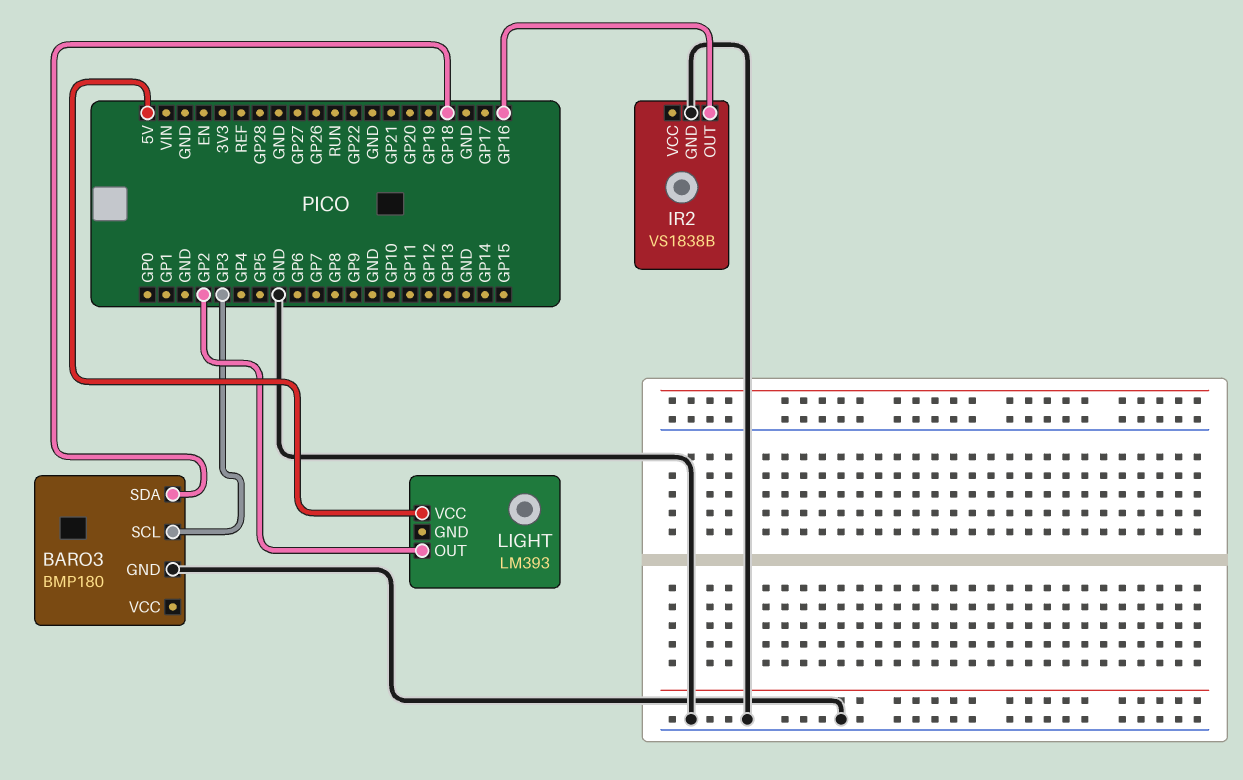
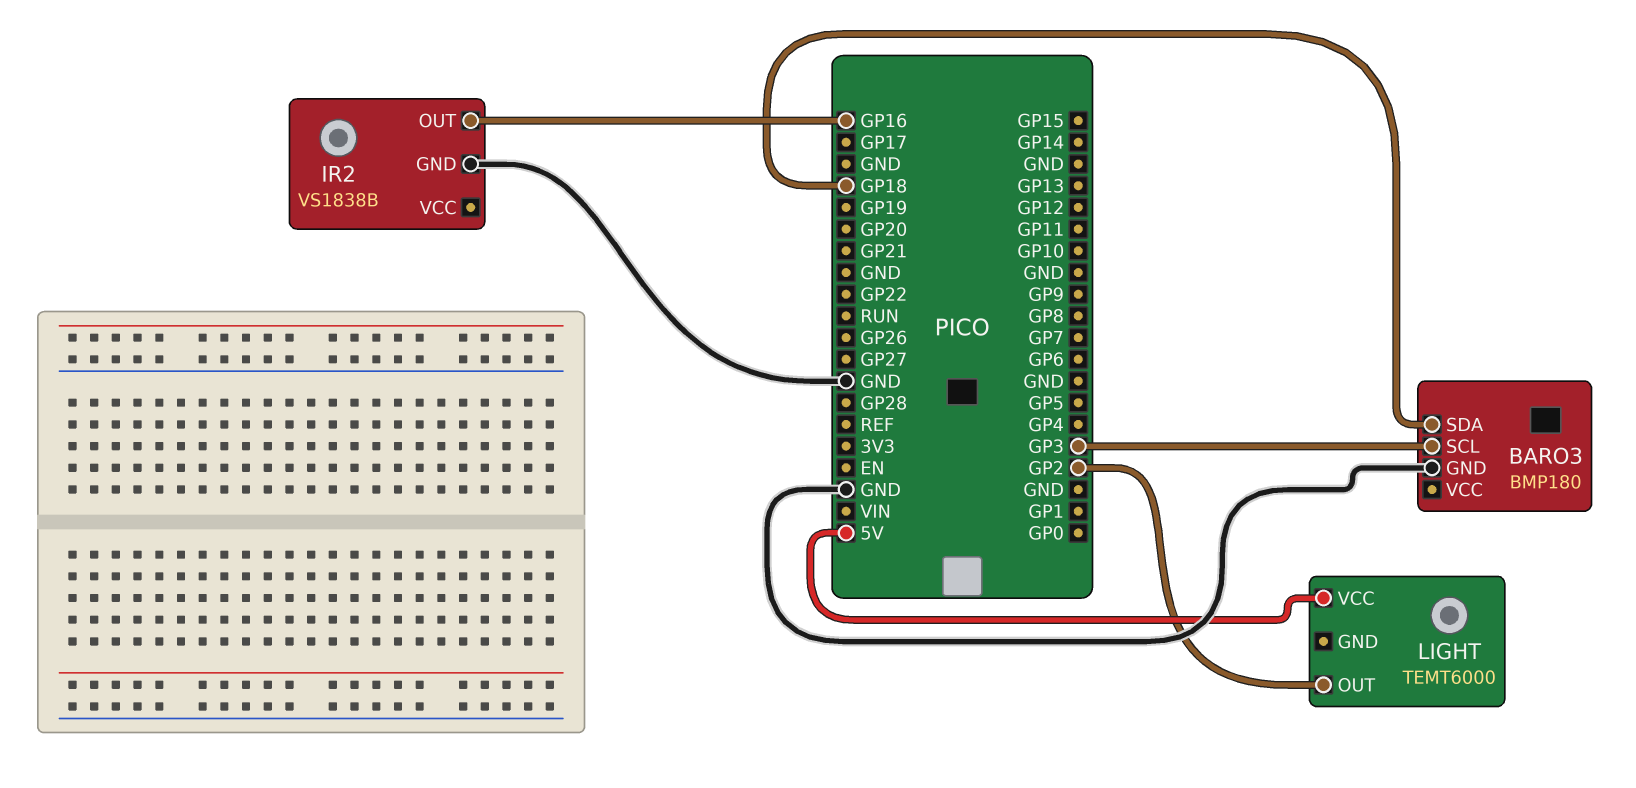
LIGHT: LM393 -> TEMT6000

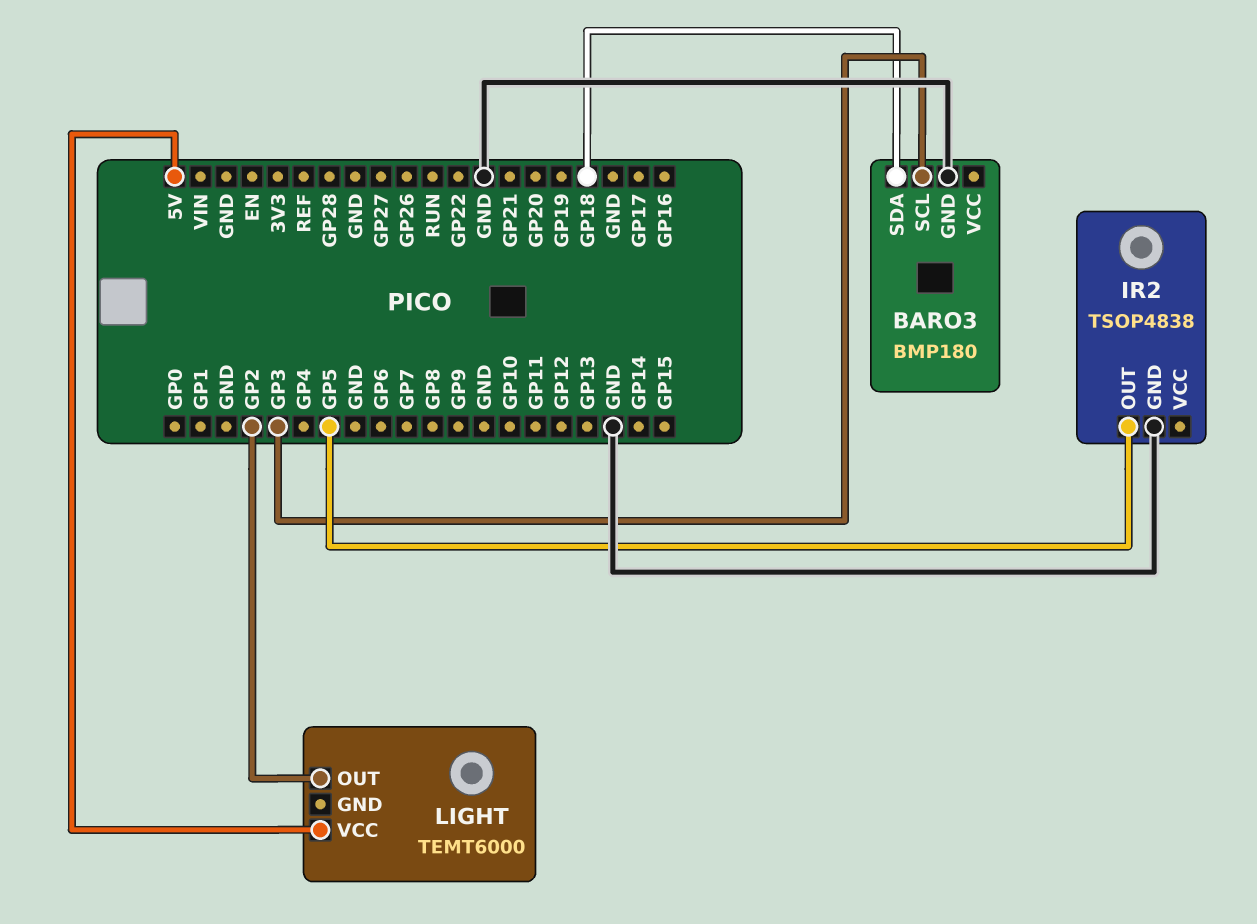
IR2: VS1838B -> TSOP4838
IR2 pin OUT: GP16 -> GP5

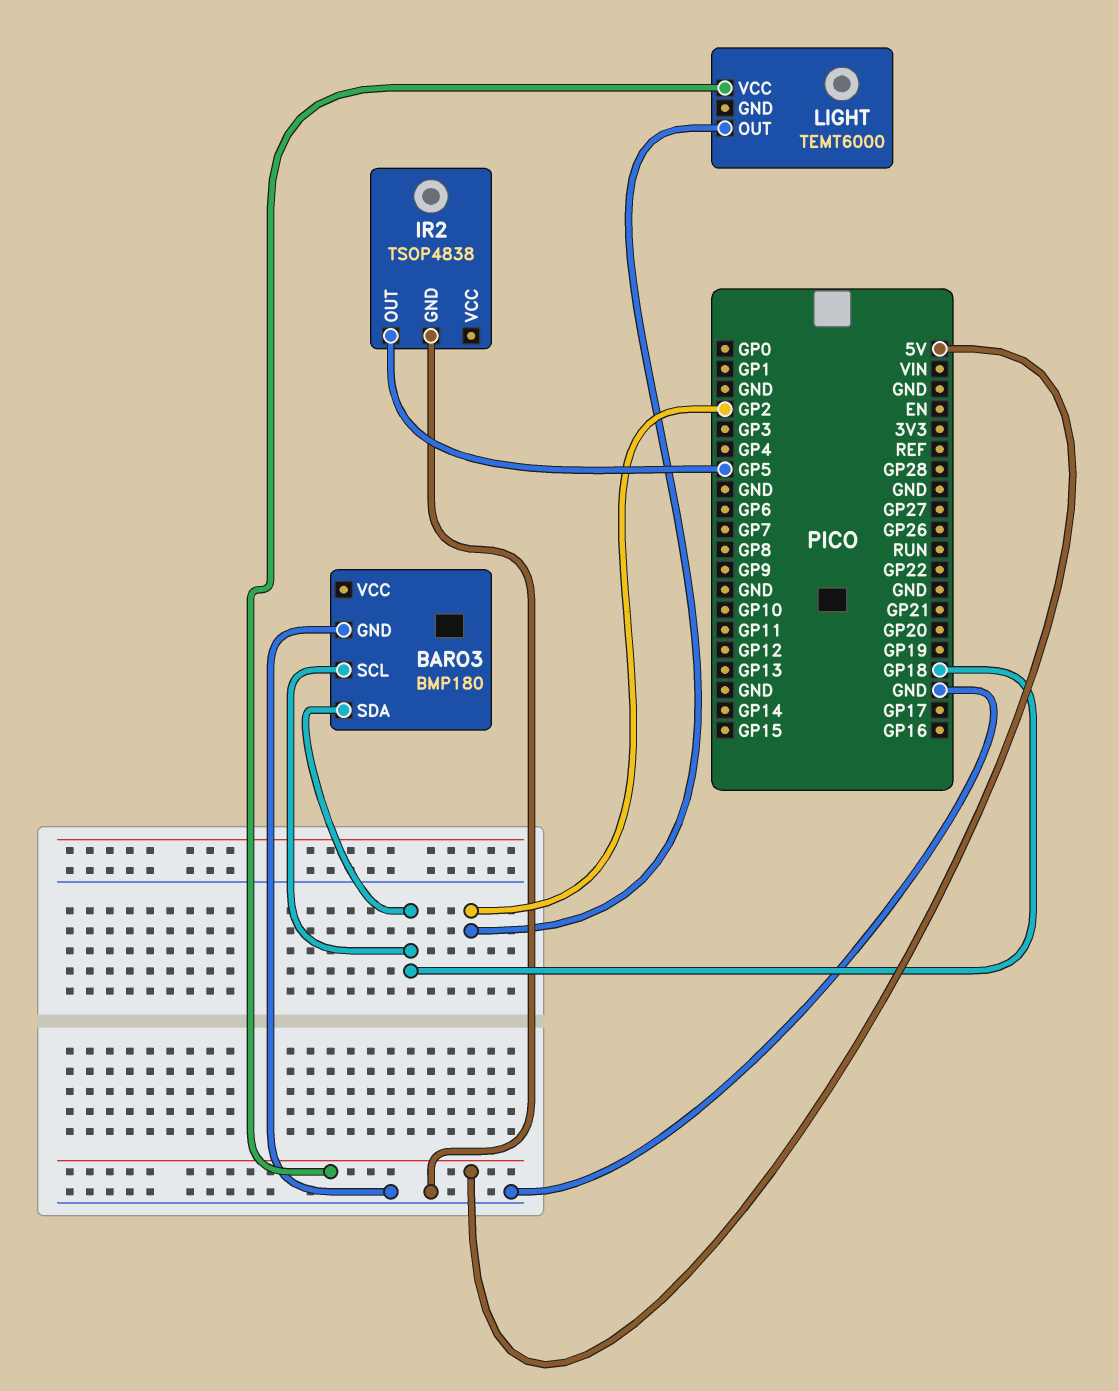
BARO3 pin SCL: GP3 -> GP18

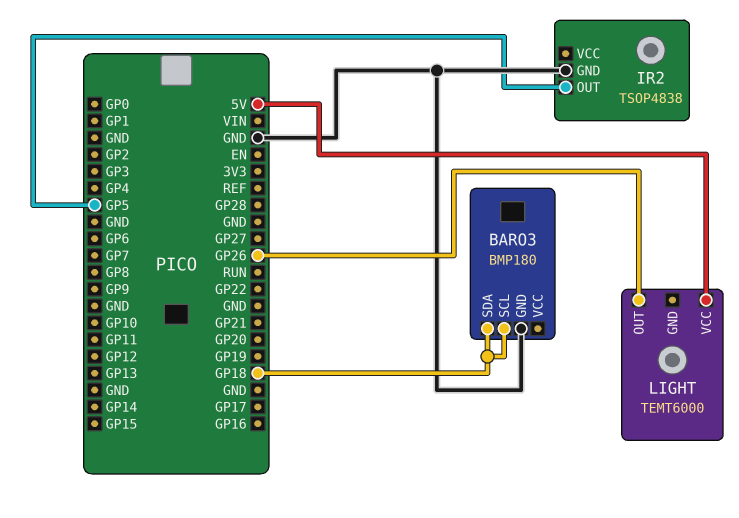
LIGHT pin OUT: GP2 -> GP26

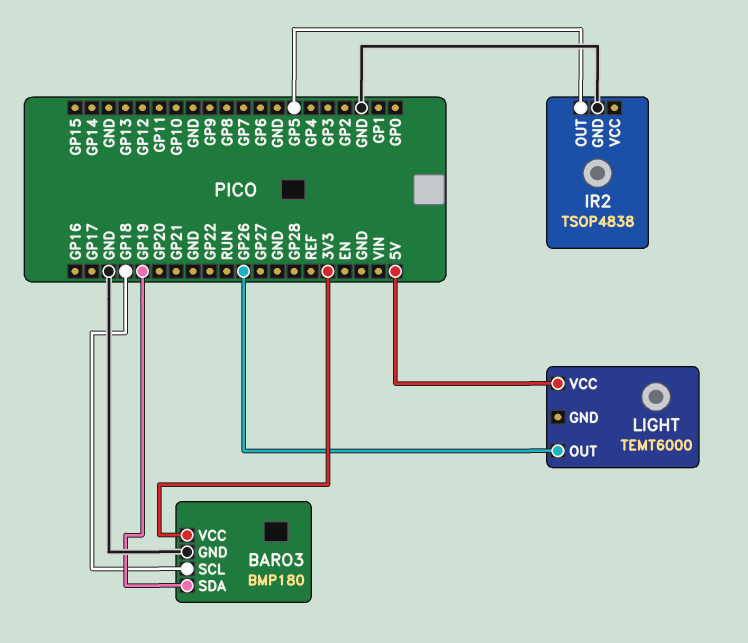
BARO3 pin SDA: GP18 -> GP19
BARO3 pin VCC: none -> 3V3

